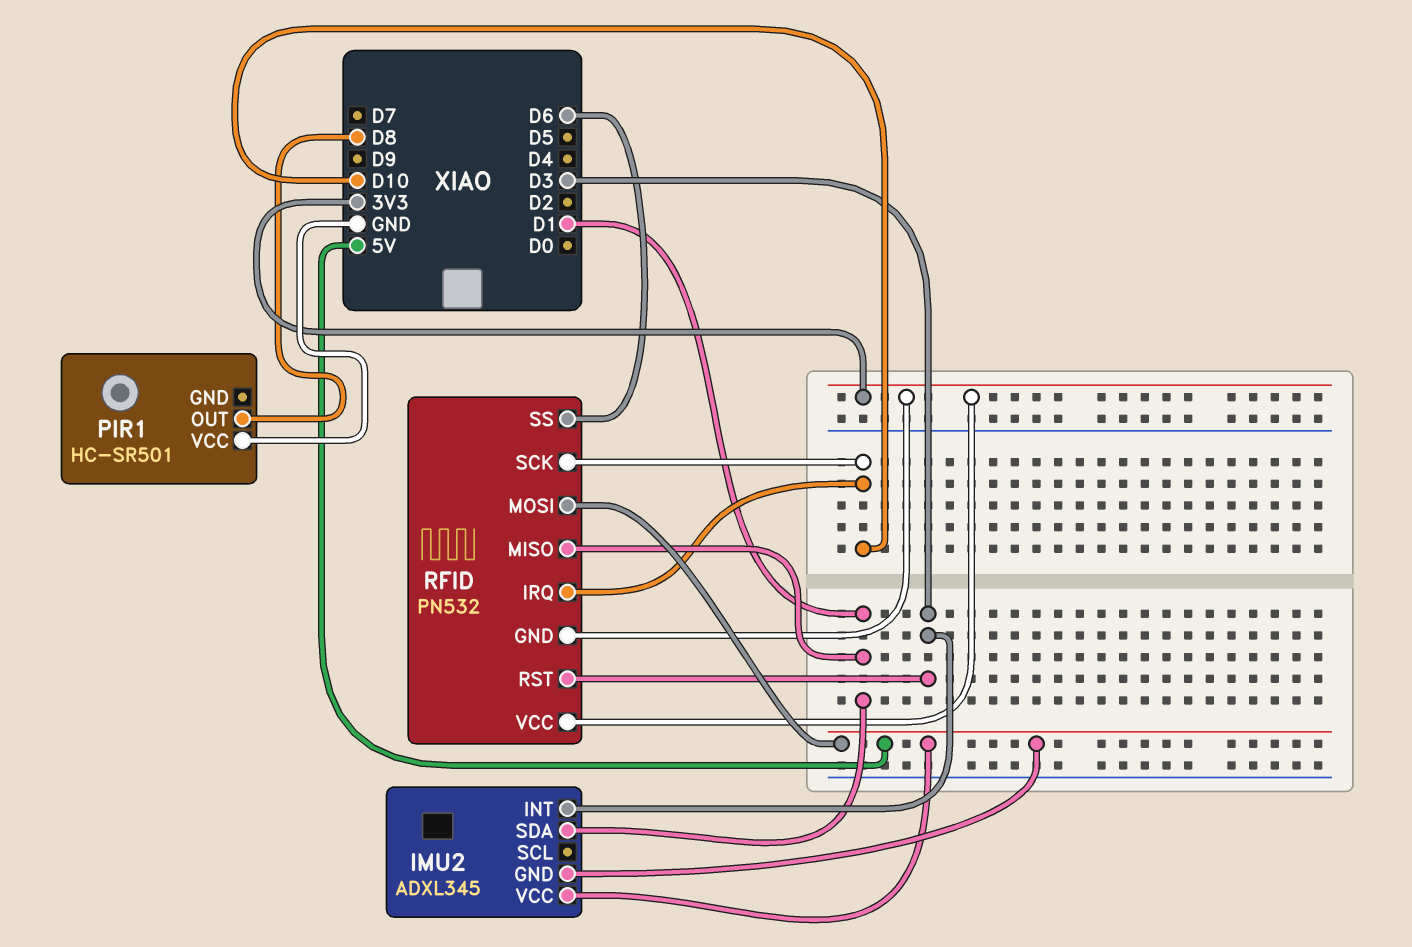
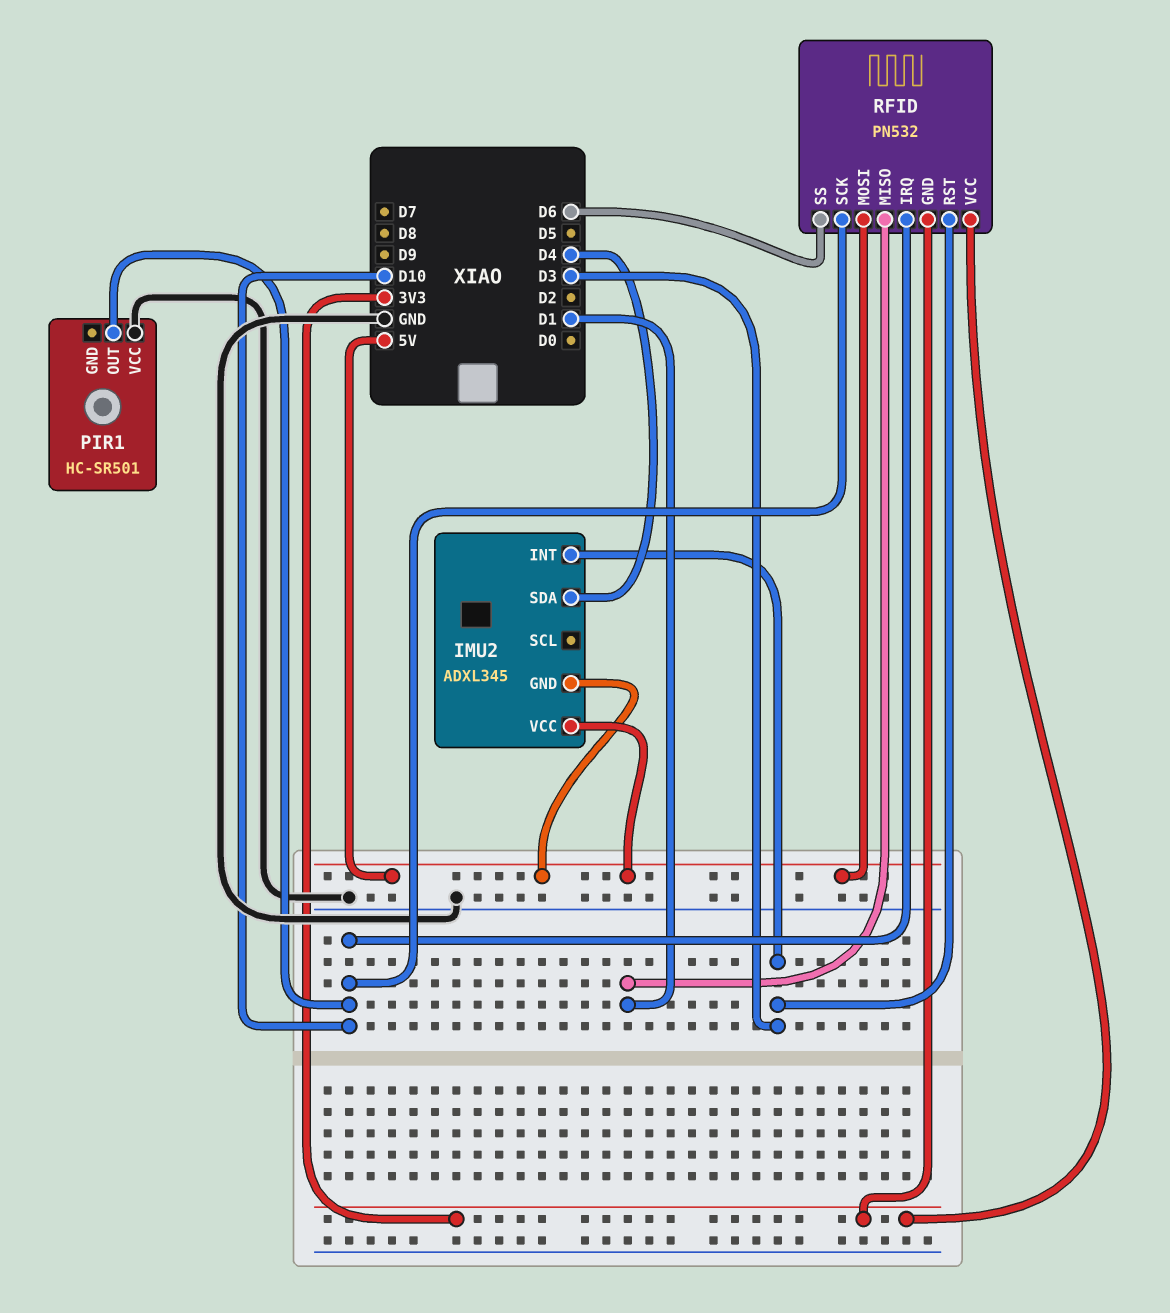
IMU2 pin SDA: D1 -> D4
PIR1 pin OUT: D8 -> D10

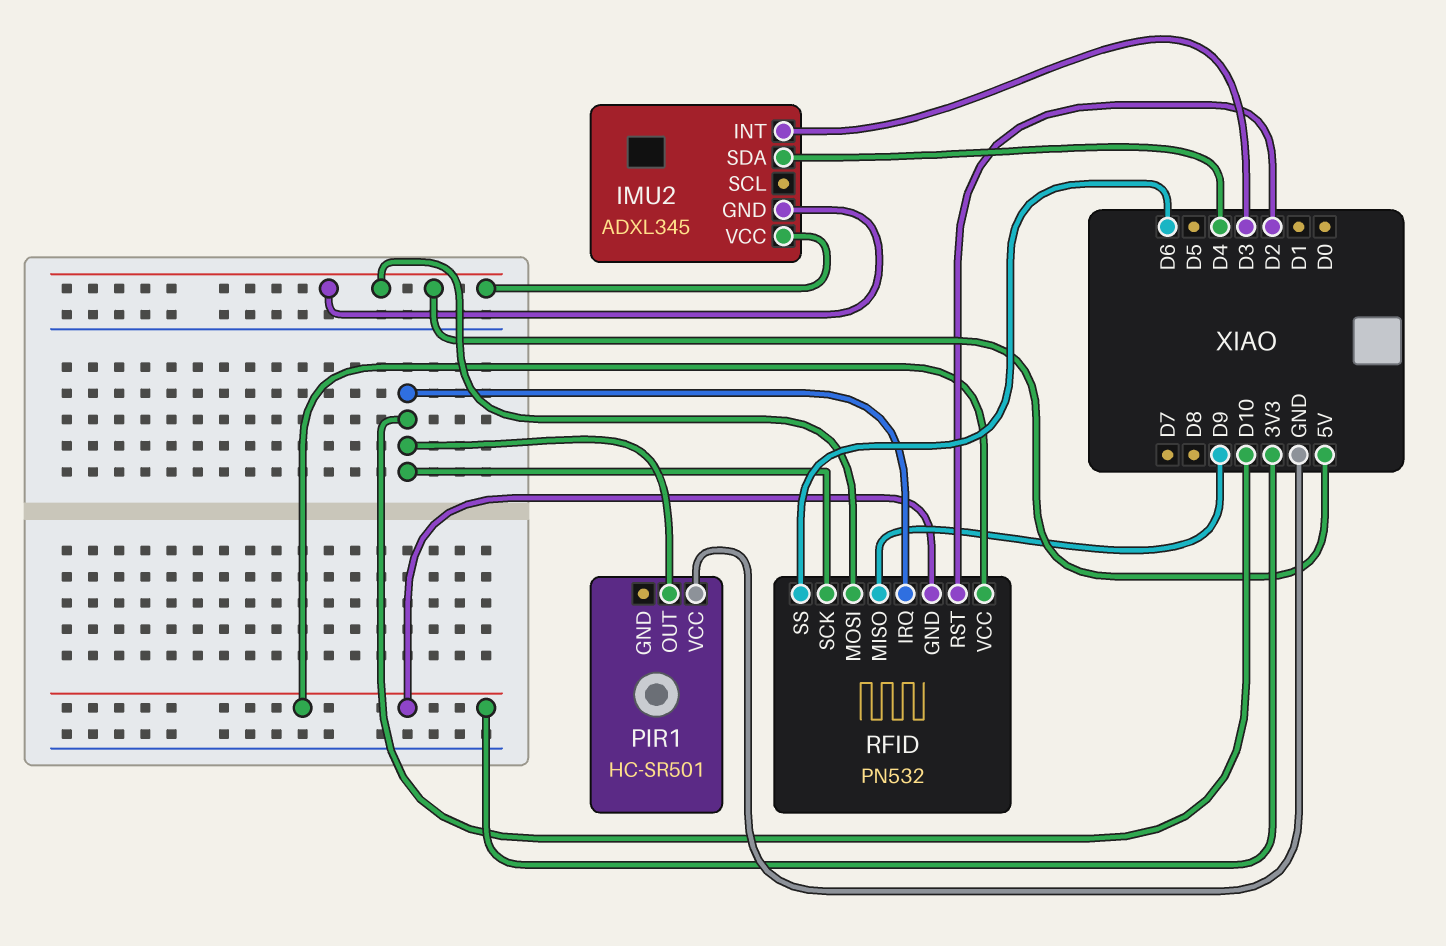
RFID pin MISO: D1 -> D9
RFID pin RST: D3 -> D2

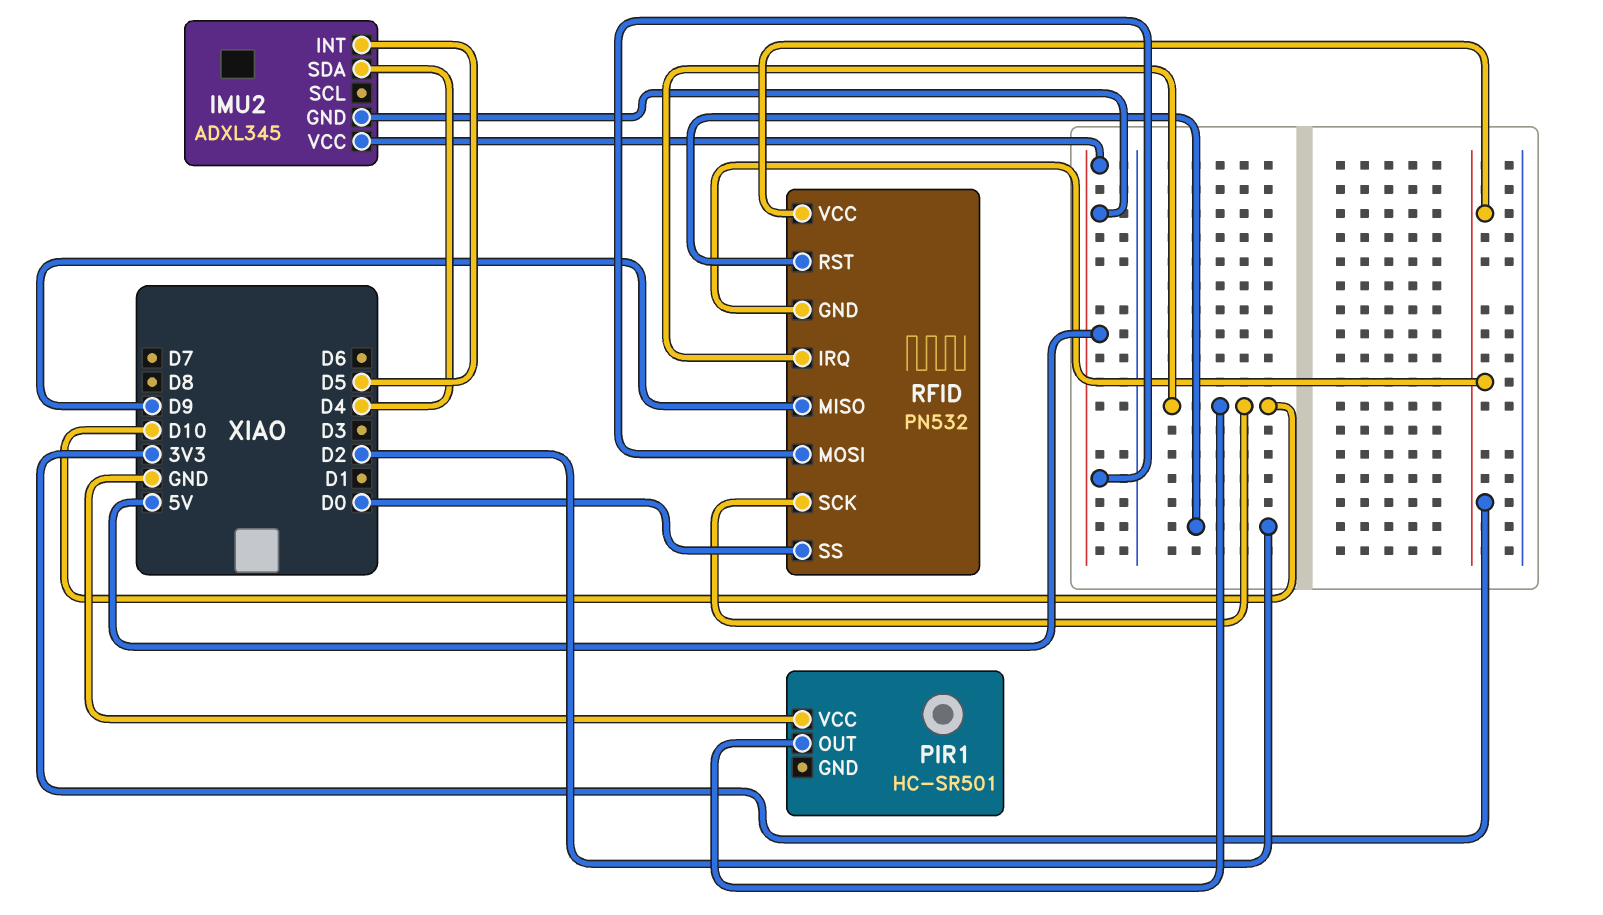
IMU2 pin INT: D3 -> D5
RFID pin SS: D6 -> D0

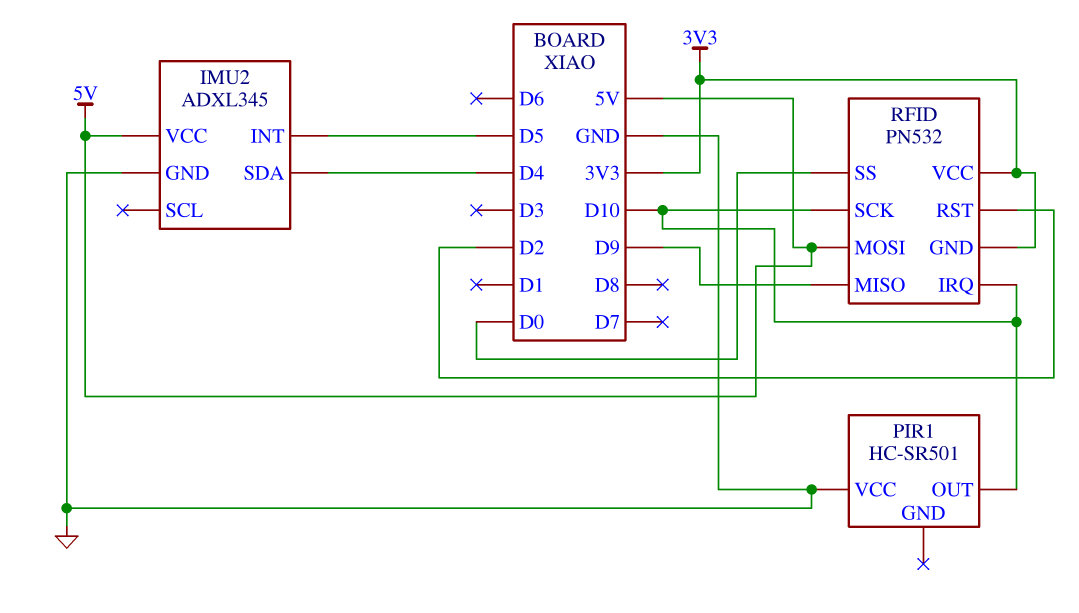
IMU2 pin GND: 5V -> GND

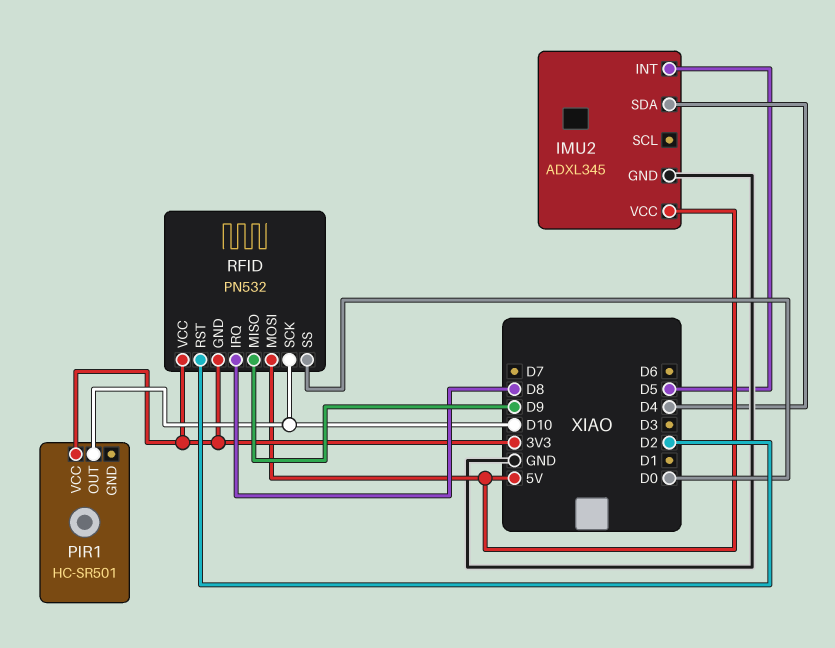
PIR1 pin VCC: GND -> 3V3
RFID pin IRQ: D10 -> D8

